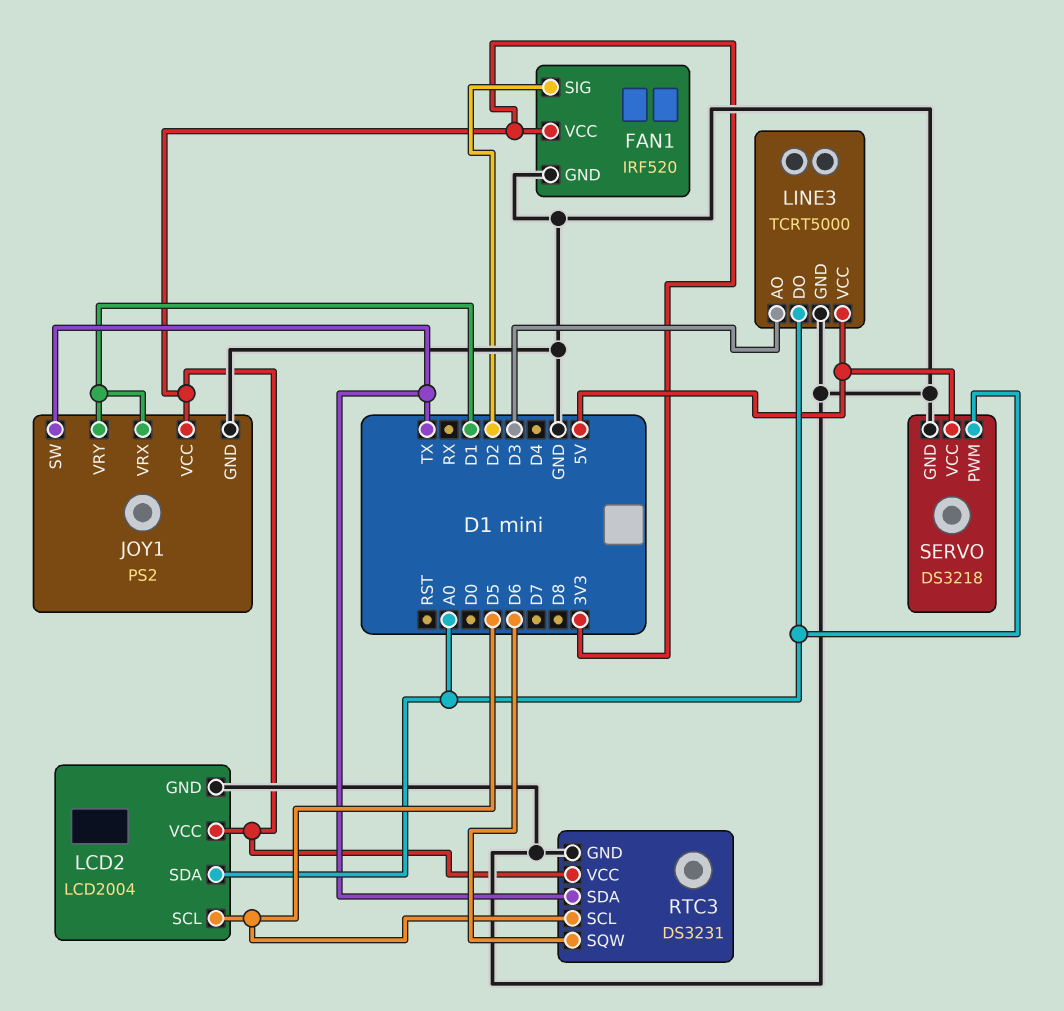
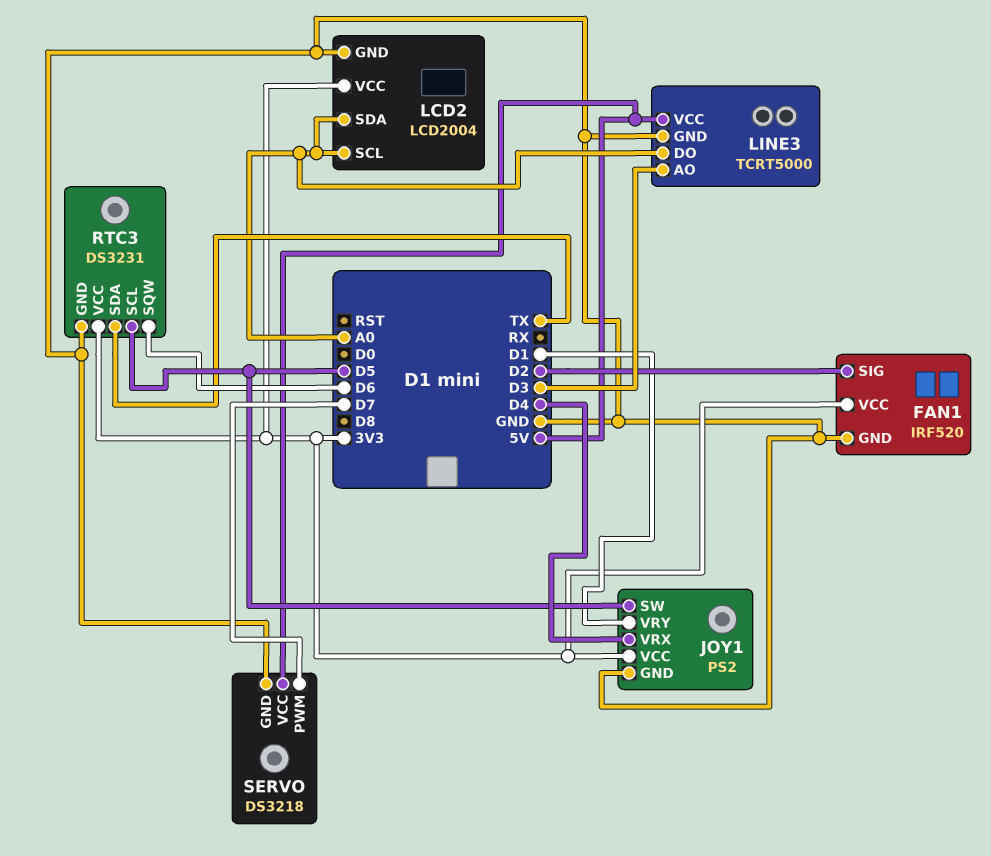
JOY1 pin SW: TX -> D5
JOY1 pin VRX: D1 -> D4
LCD2 pin SCL: D5 -> A0
SERVO pin PWM: A0 -> D7

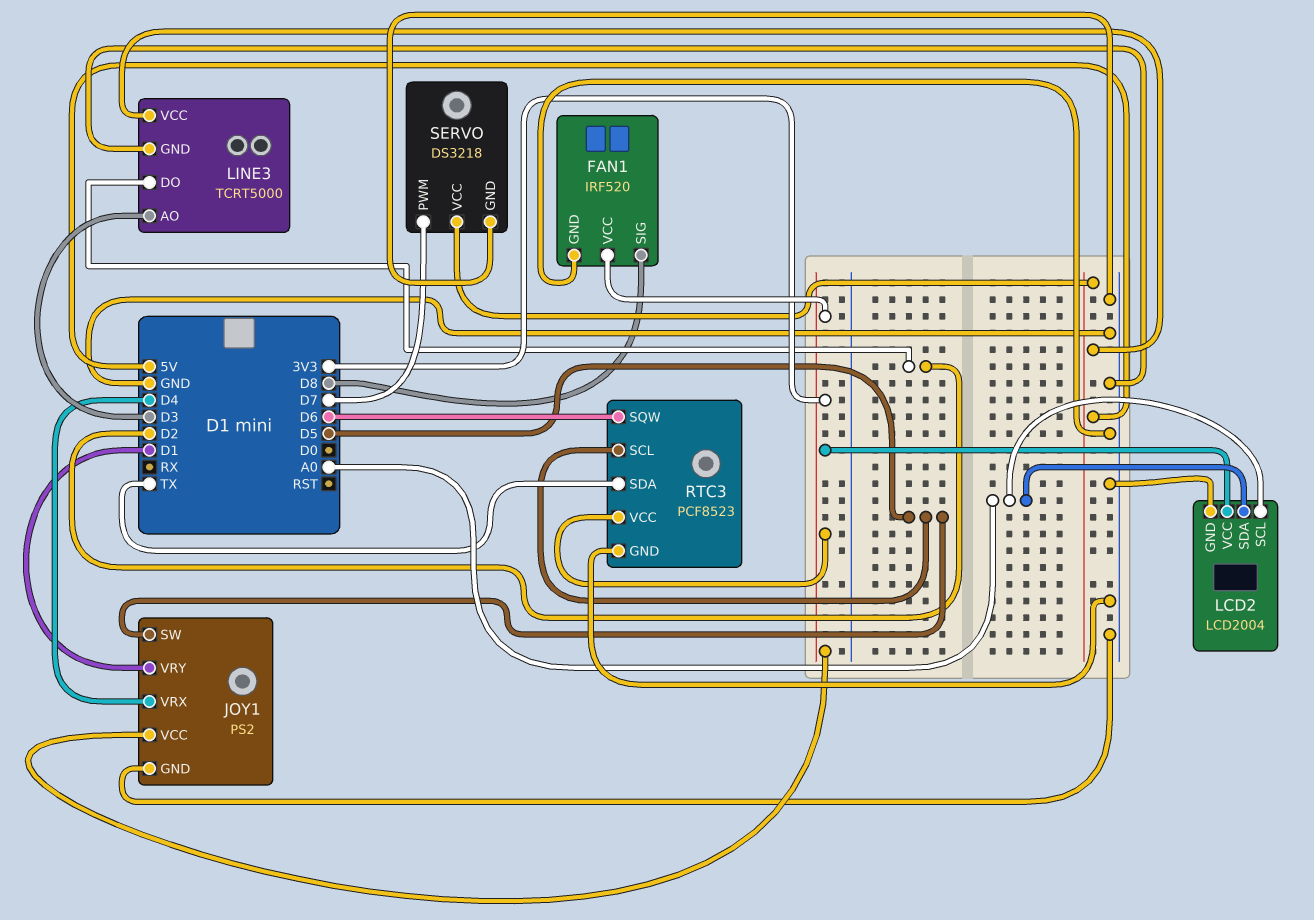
FAN1 pin SIG: D2 -> D8
LINE3 pin DO: A0 -> D2
RTC3: DS3231 -> PCF8523

